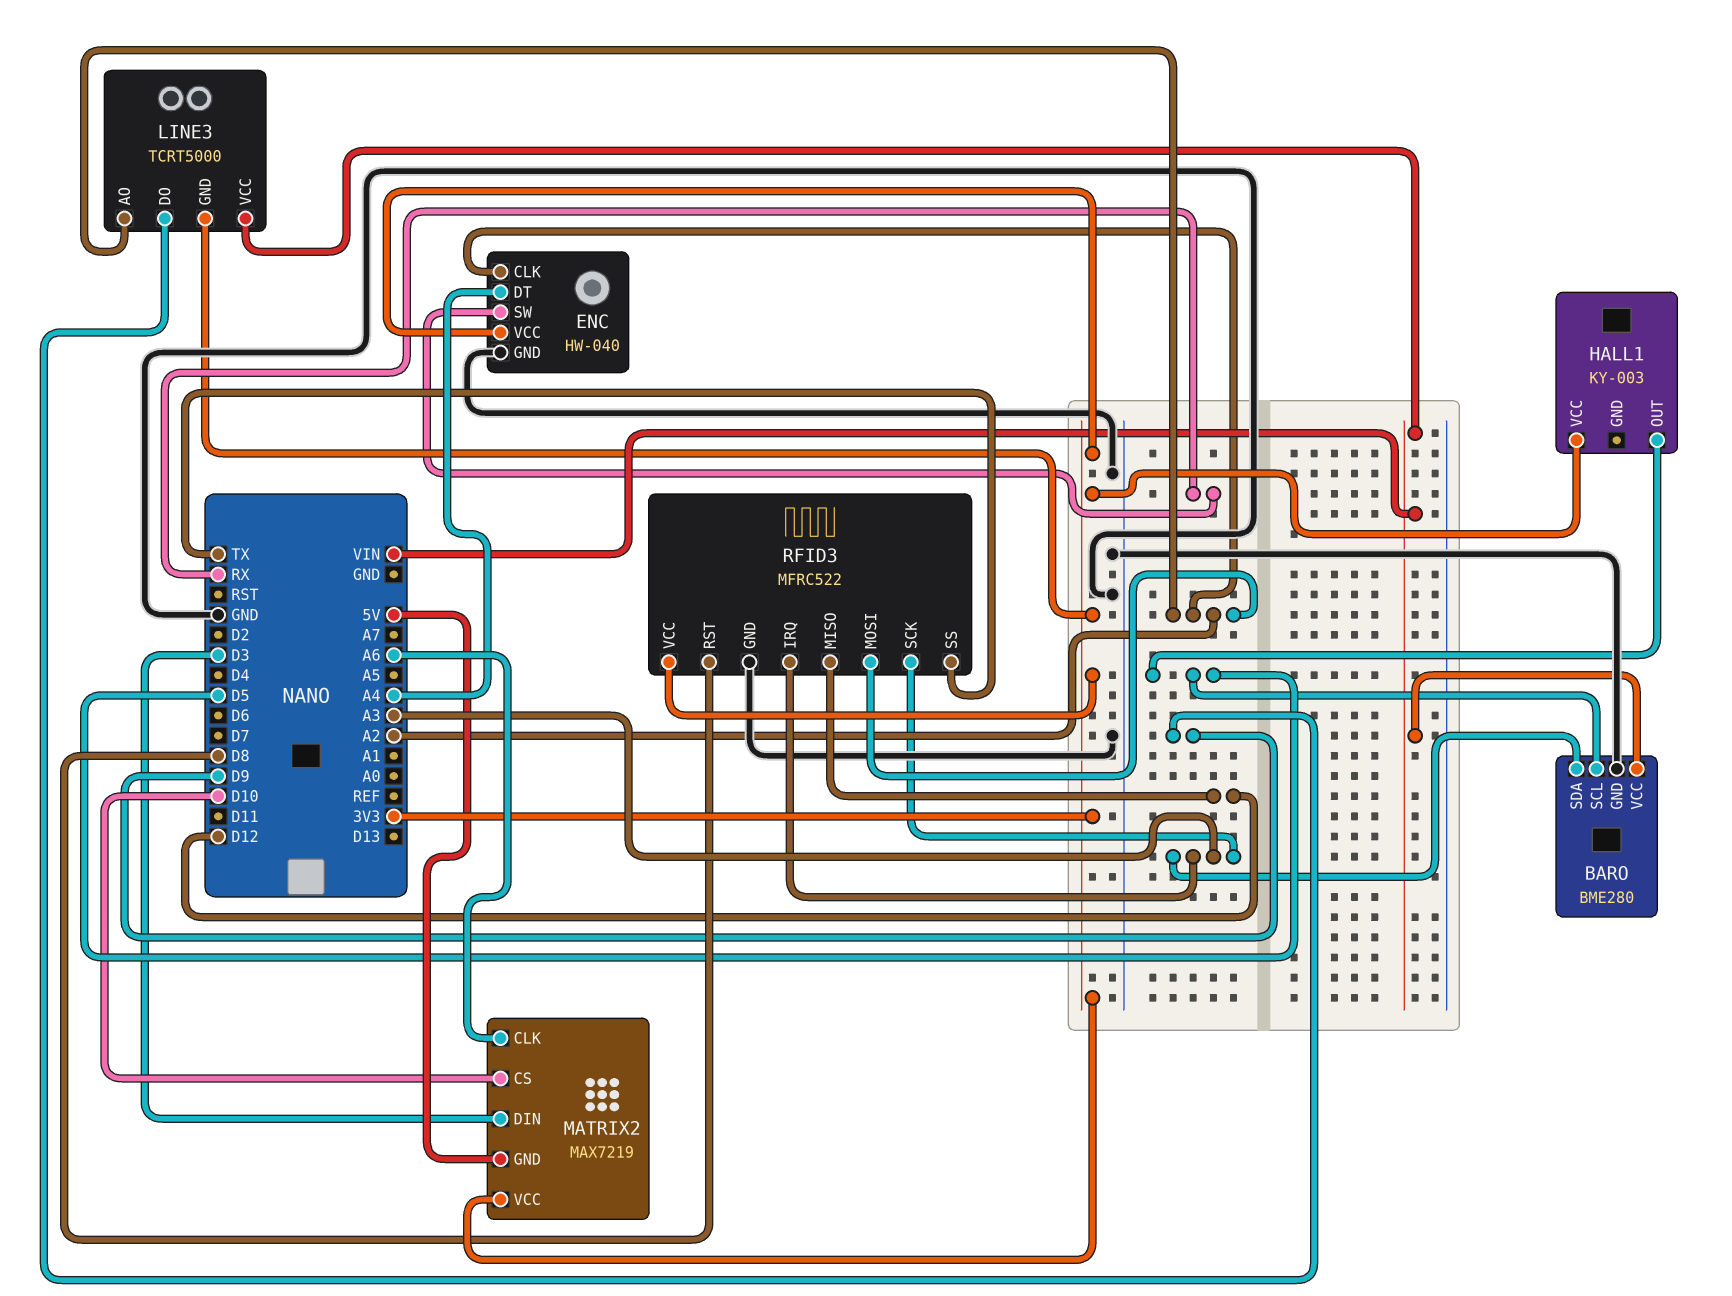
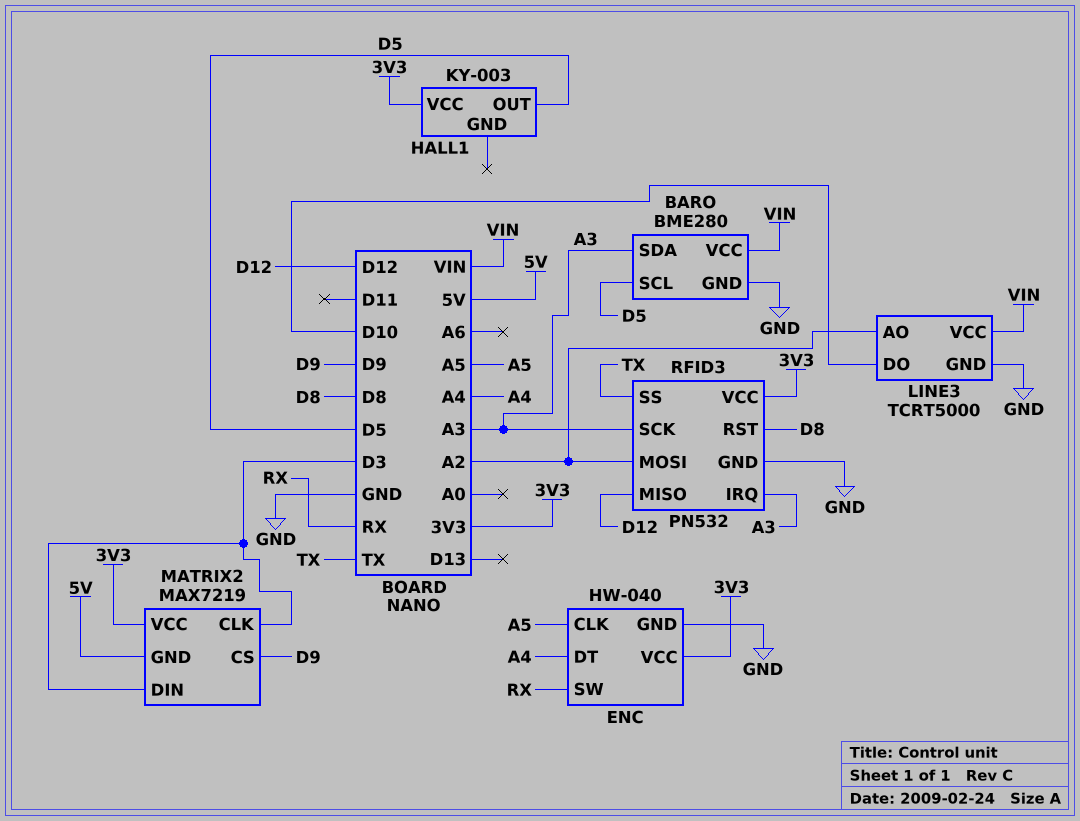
ENC pin CLK: A2 -> A5
LINE3 pin DO: D9 -> D10
LINE3 pin GND: 3V3 -> GND
MATRIX2 pin CLK: A6 -> D3
MATRIX2 pin CS: D10 -> D9
RFID3: MFRC522 -> PN532

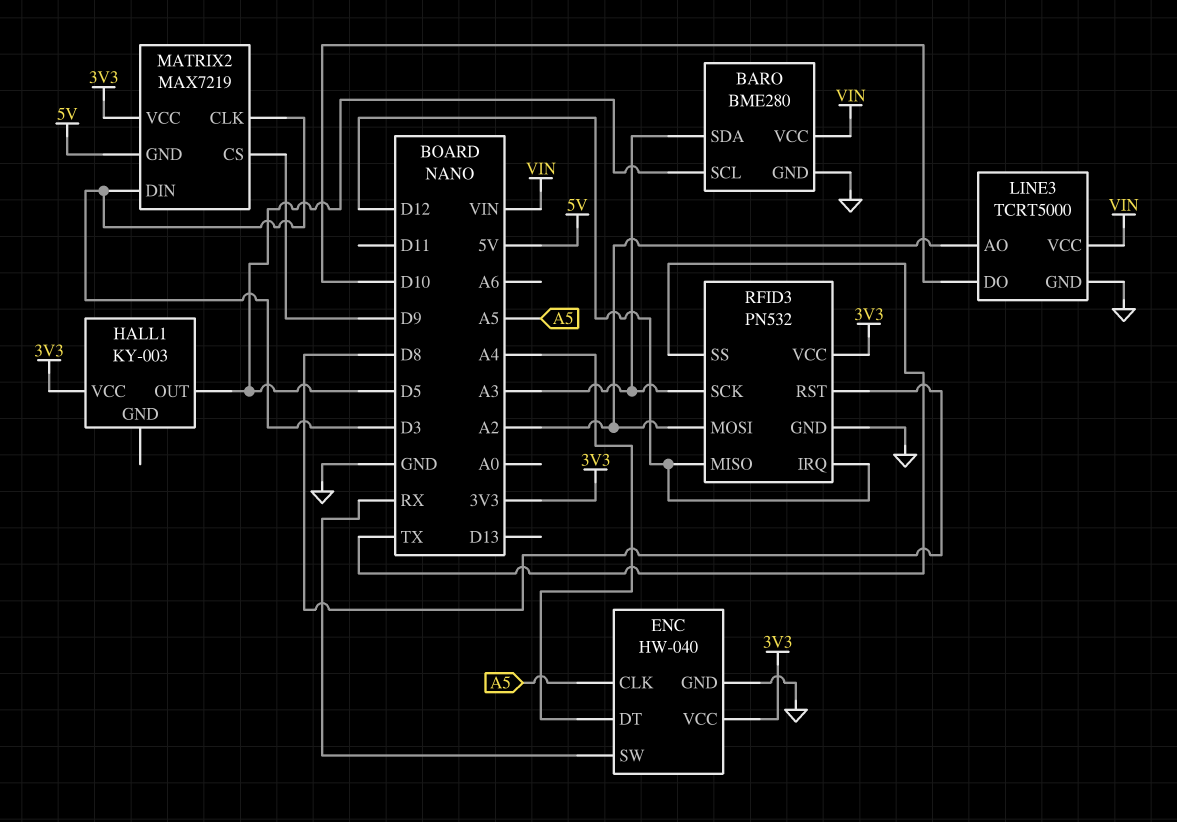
RFID3 pin IRQ: A3 -> D12

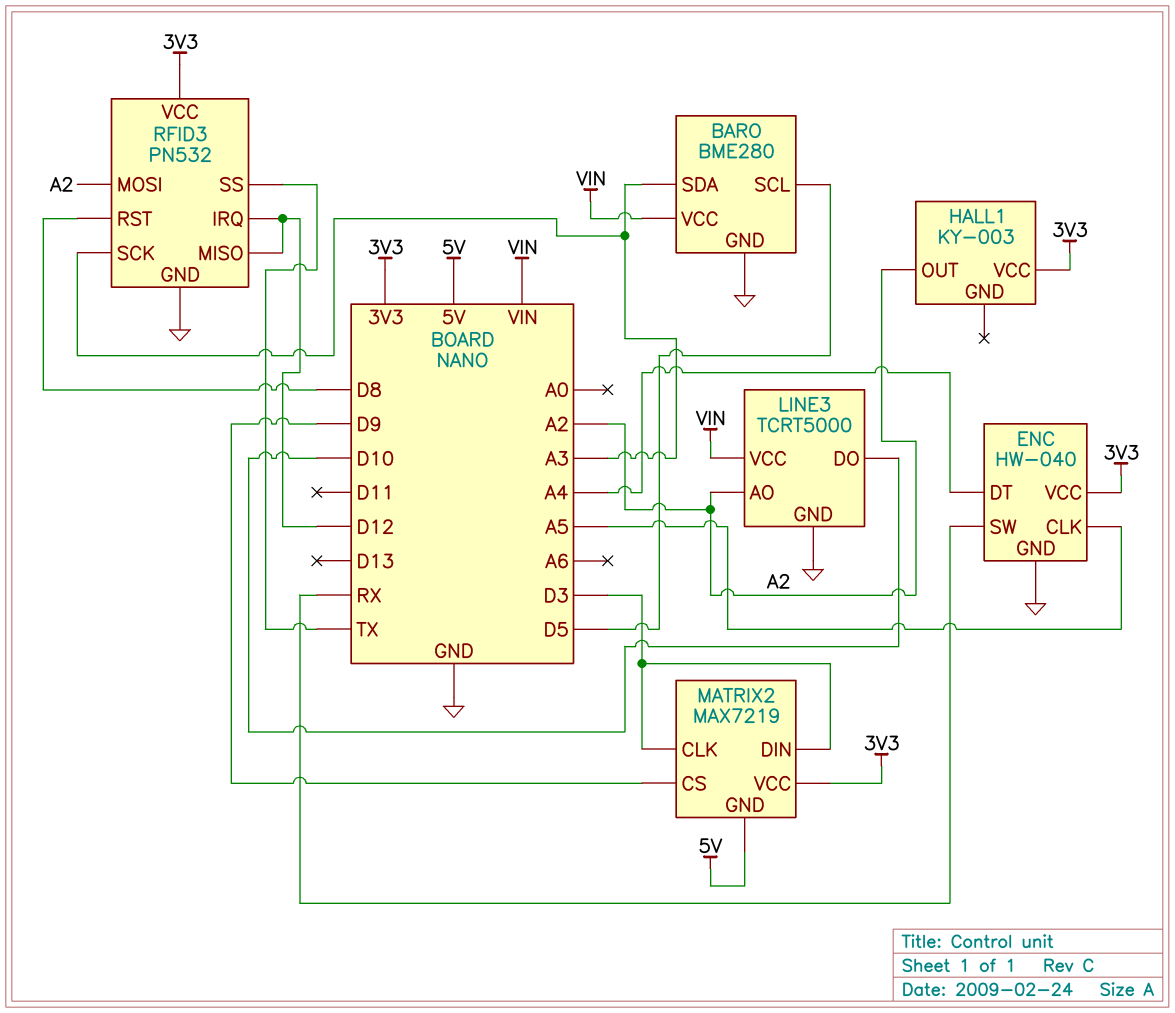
HALL1 pin OUT: D5 -> A2

